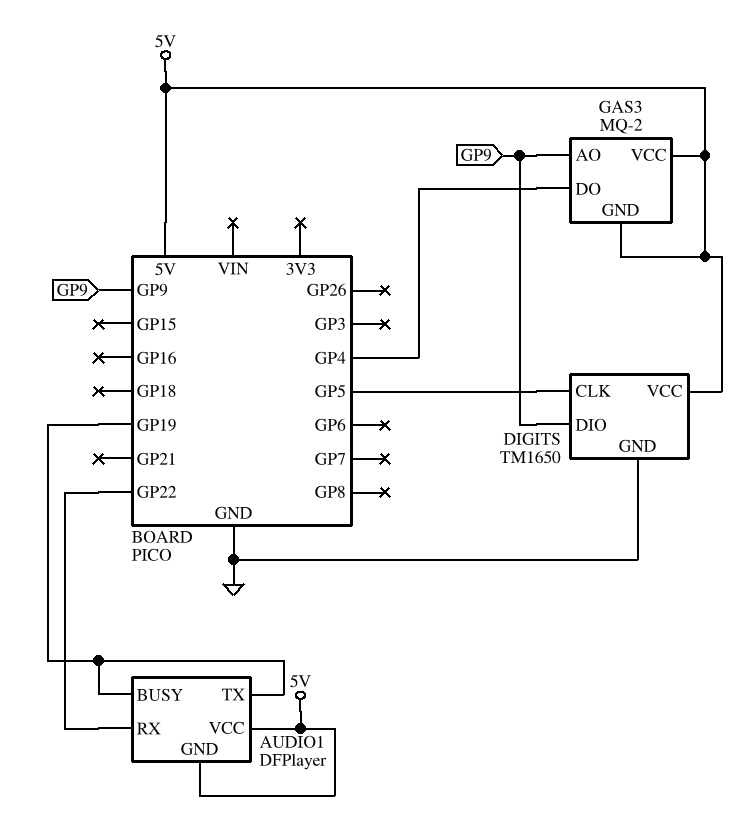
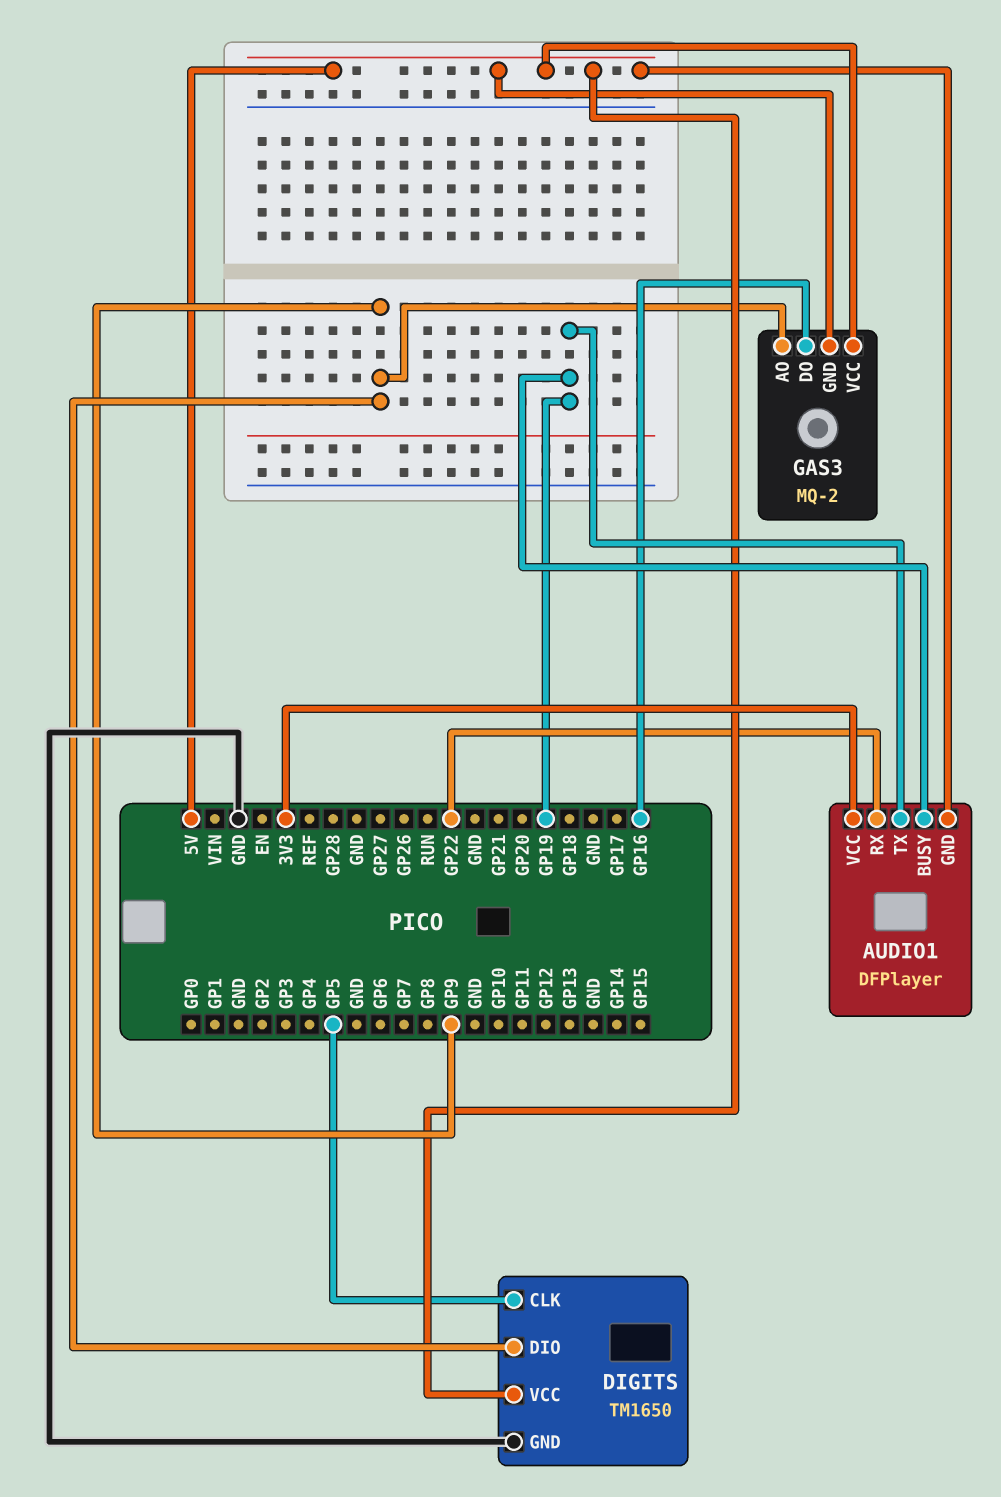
AUDIO1 pin VCC: 5V -> 3V3
GAS3 pin DO: GP4 -> GP16

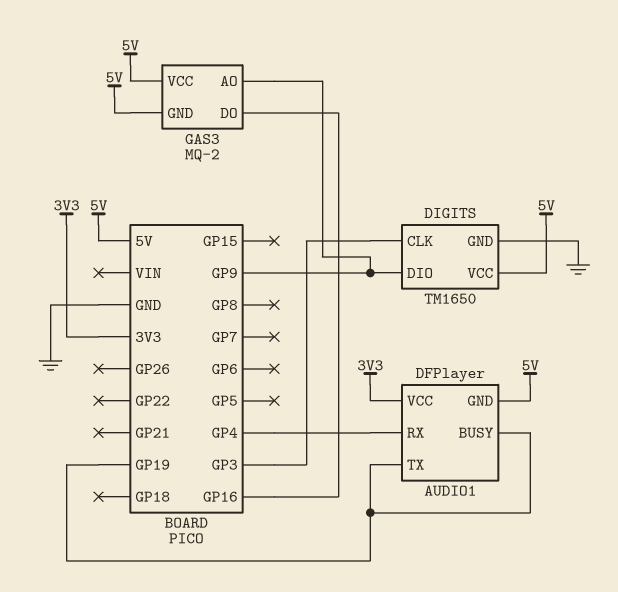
AUDIO1 pin RX: GP22 -> GP4
DIGITS pin CLK: GP5 -> GP3

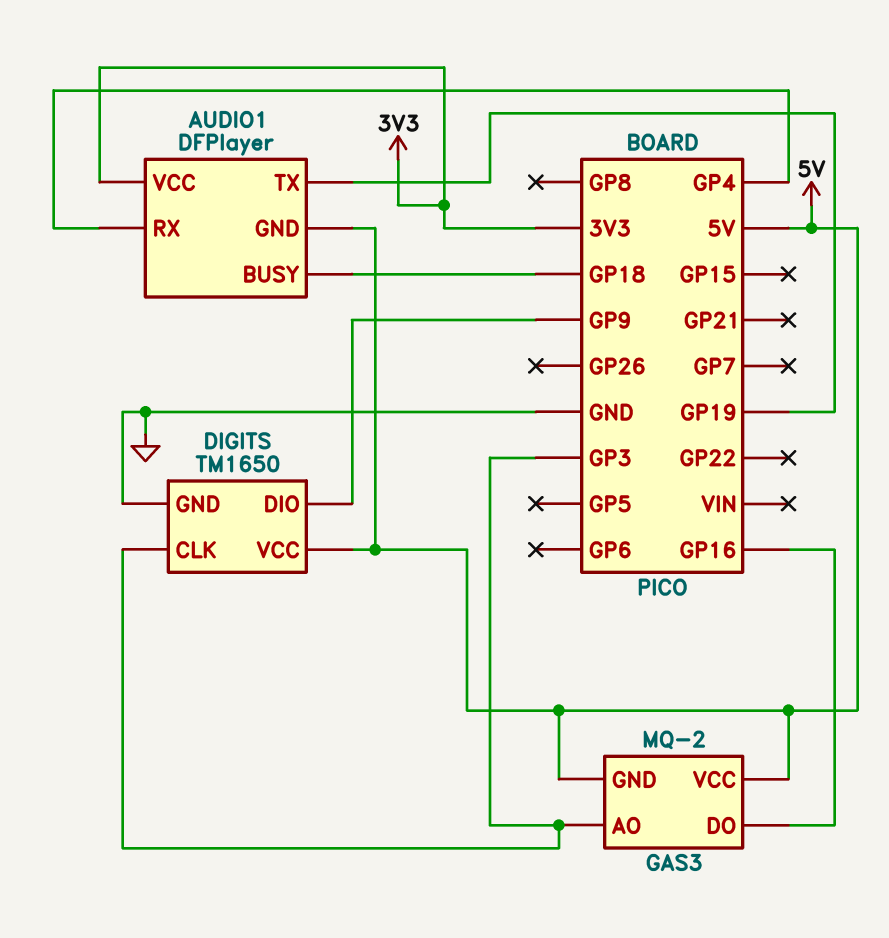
AUDIO1 pin BUSY: GP19 -> GP18
GAS3 pin AO: GP9 -> GP3

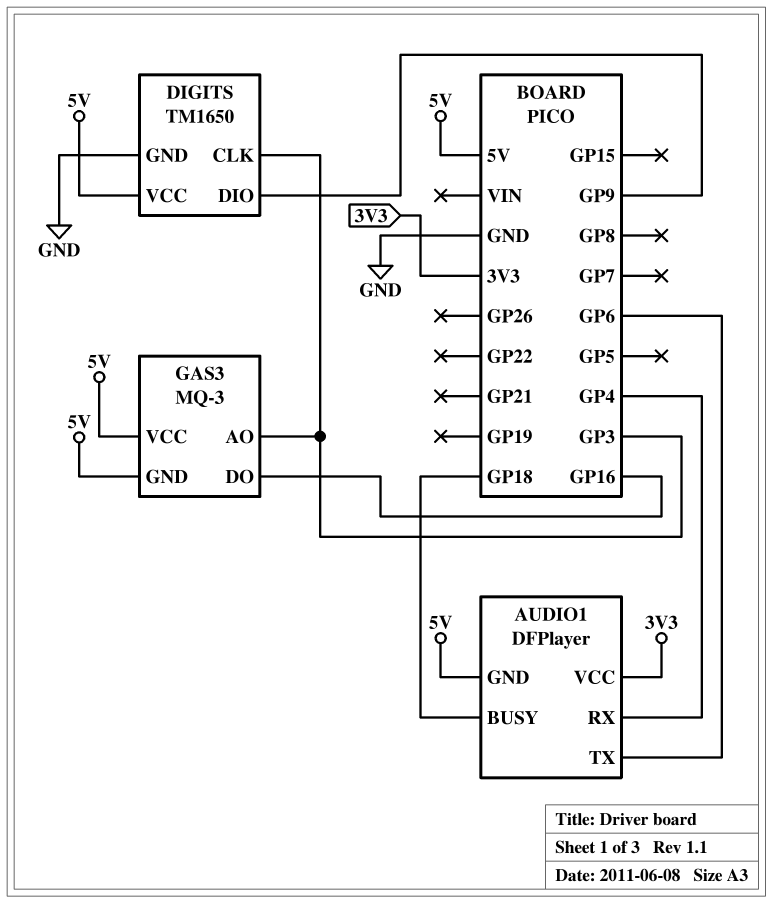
AUDIO1 pin TX: GP19 -> GP6
GAS3: MQ-2 -> MQ-3

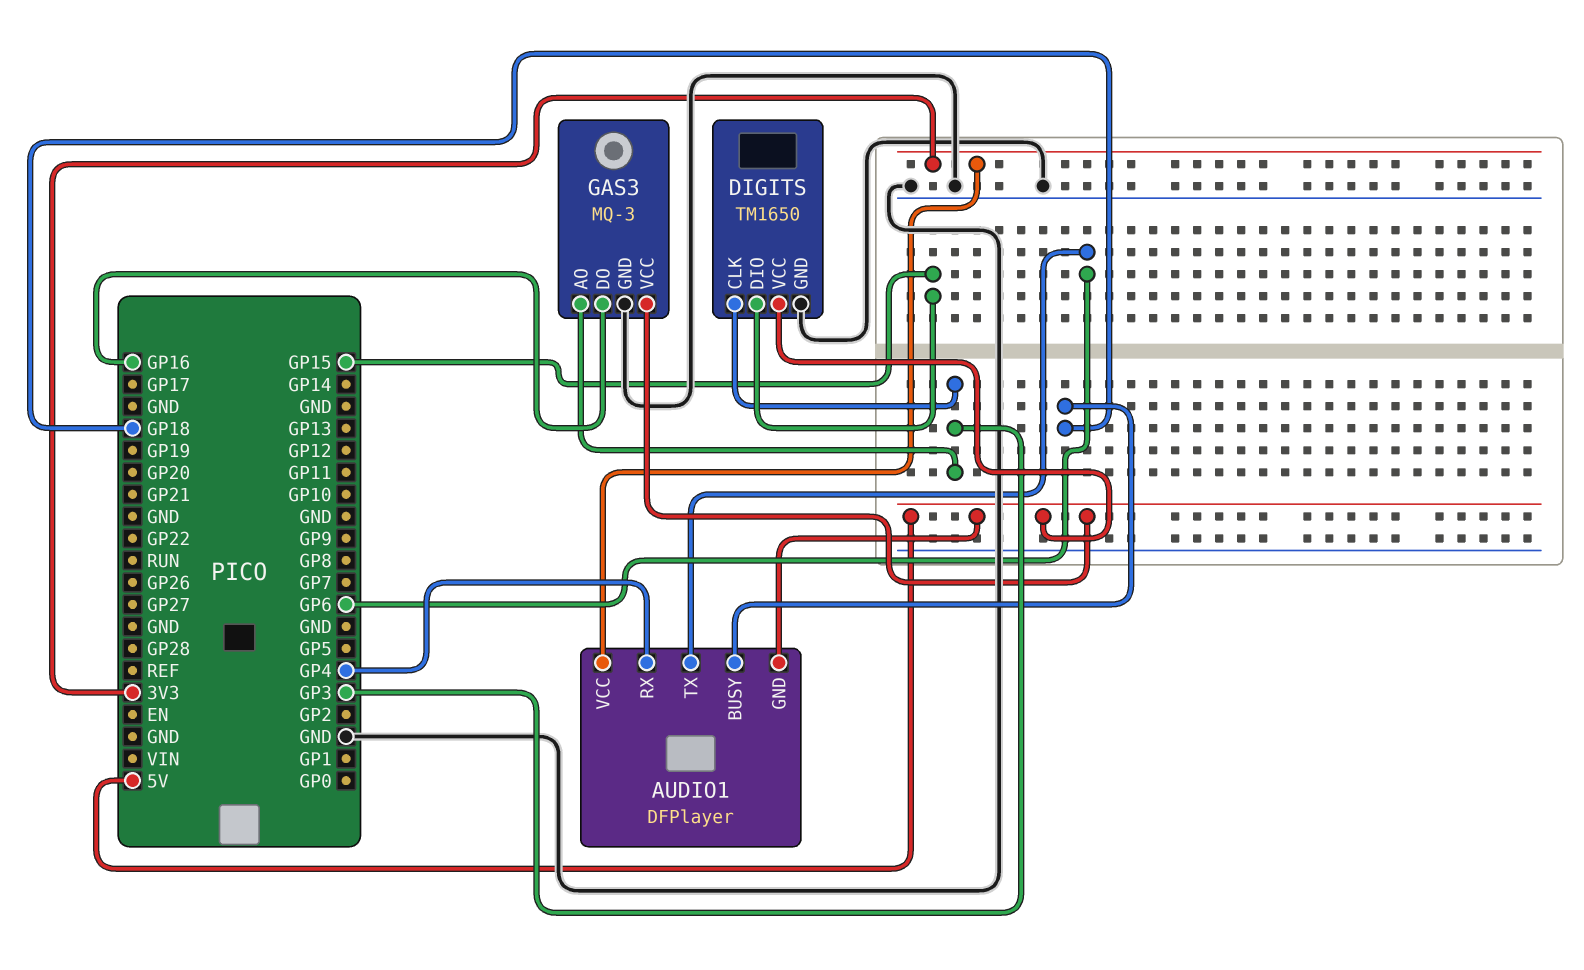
DIGITS pin DIO: GP9 -> GP15
GAS3 pin GND: 5V -> GND

